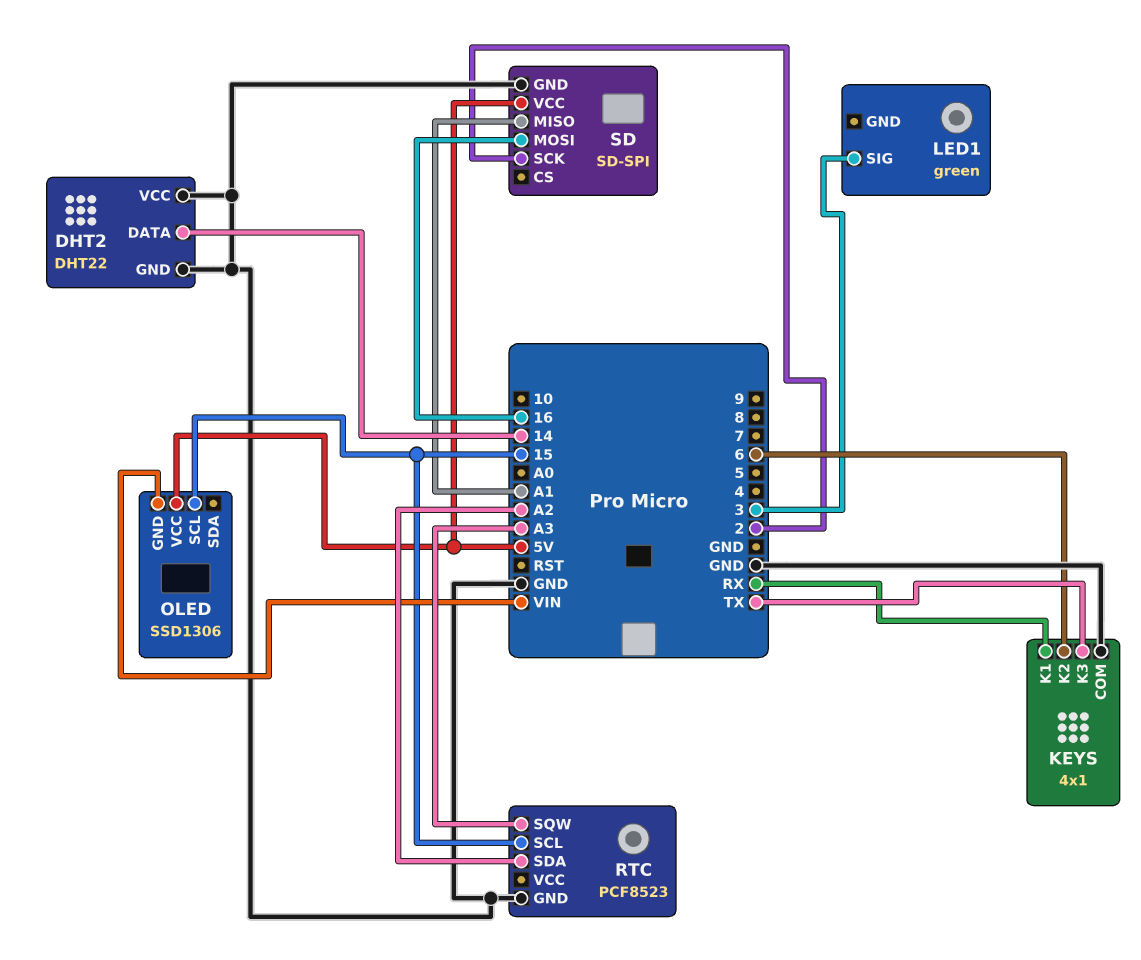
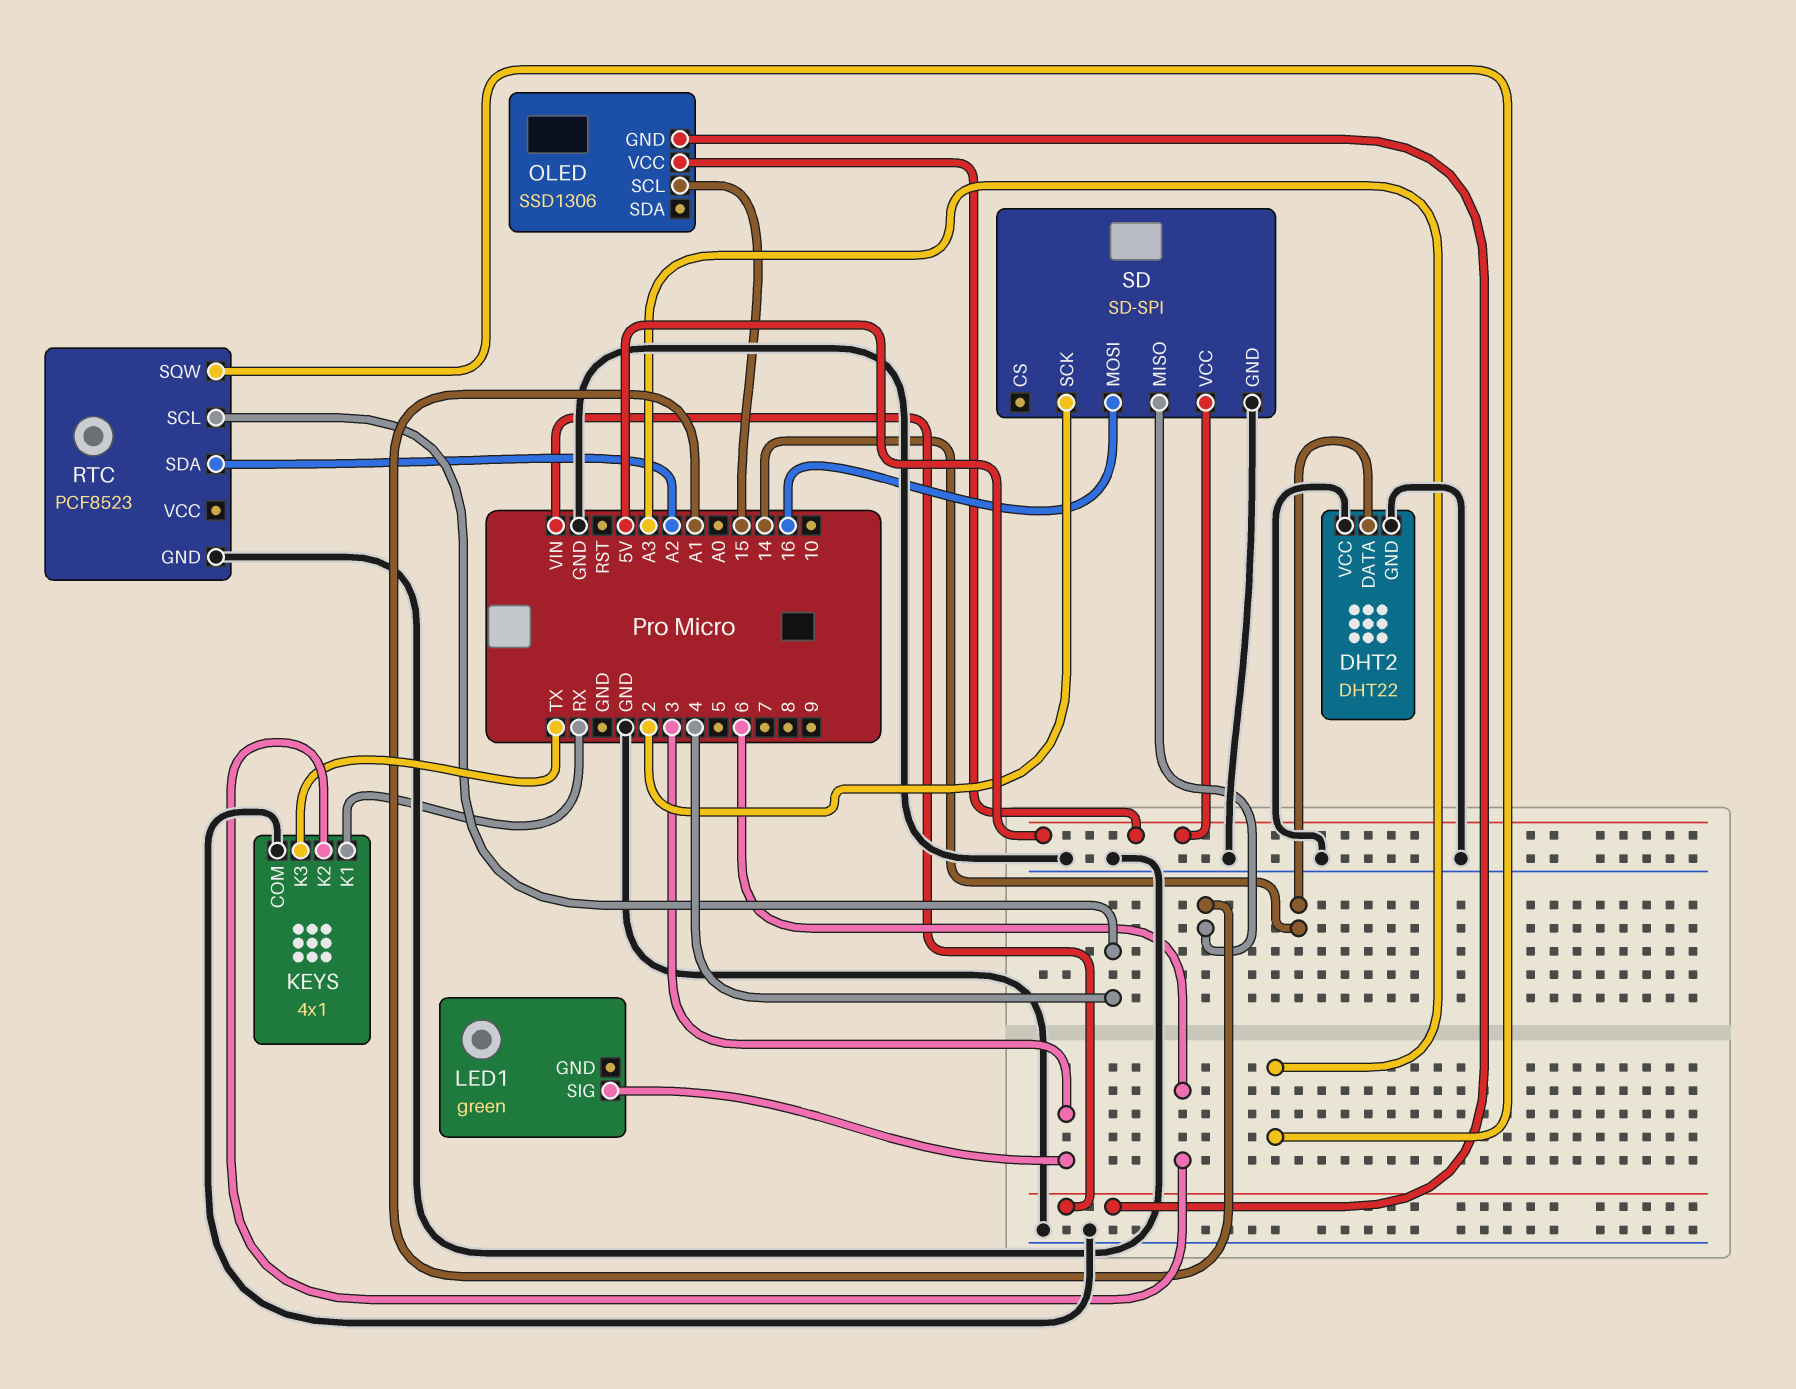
RTC pin SCL: 15 -> 4

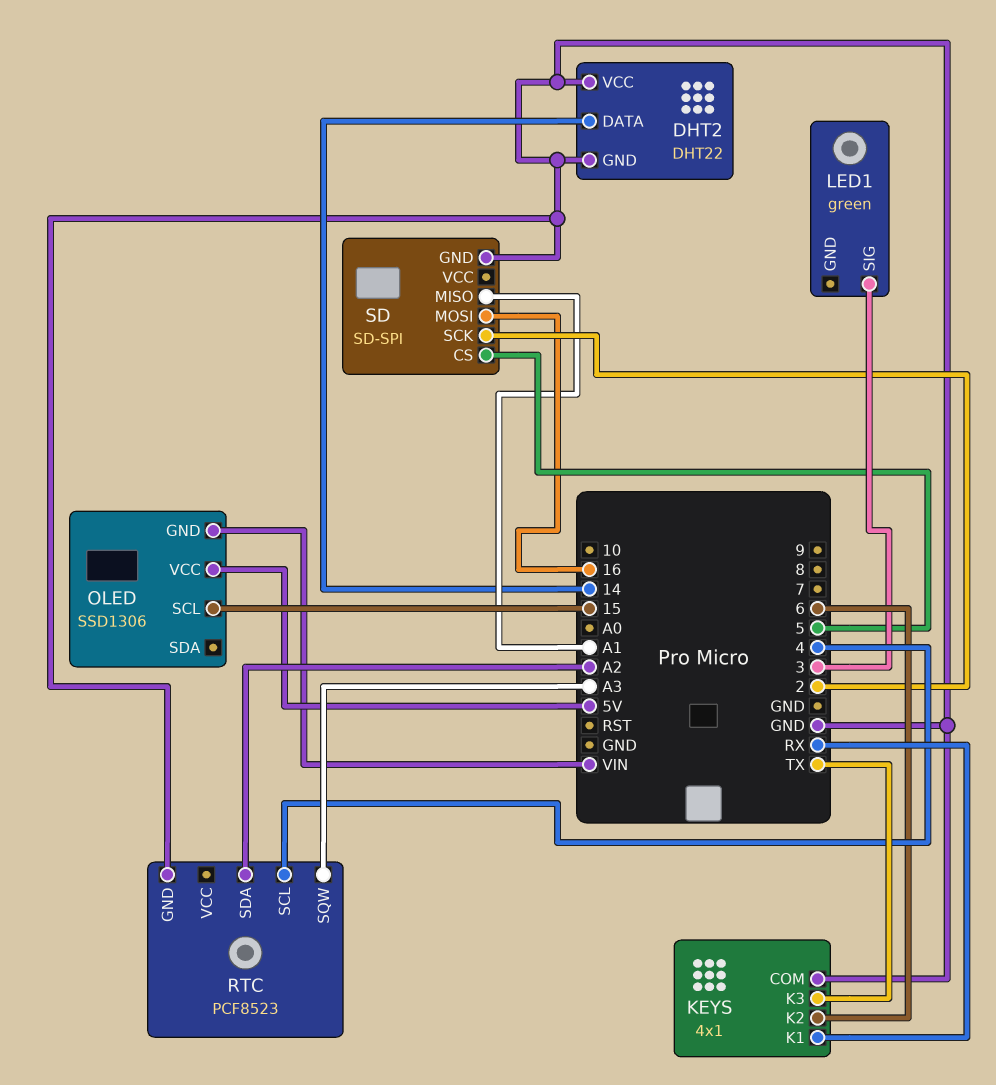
SD pin CS: none -> 5
SD pin VCC: 5V -> none

